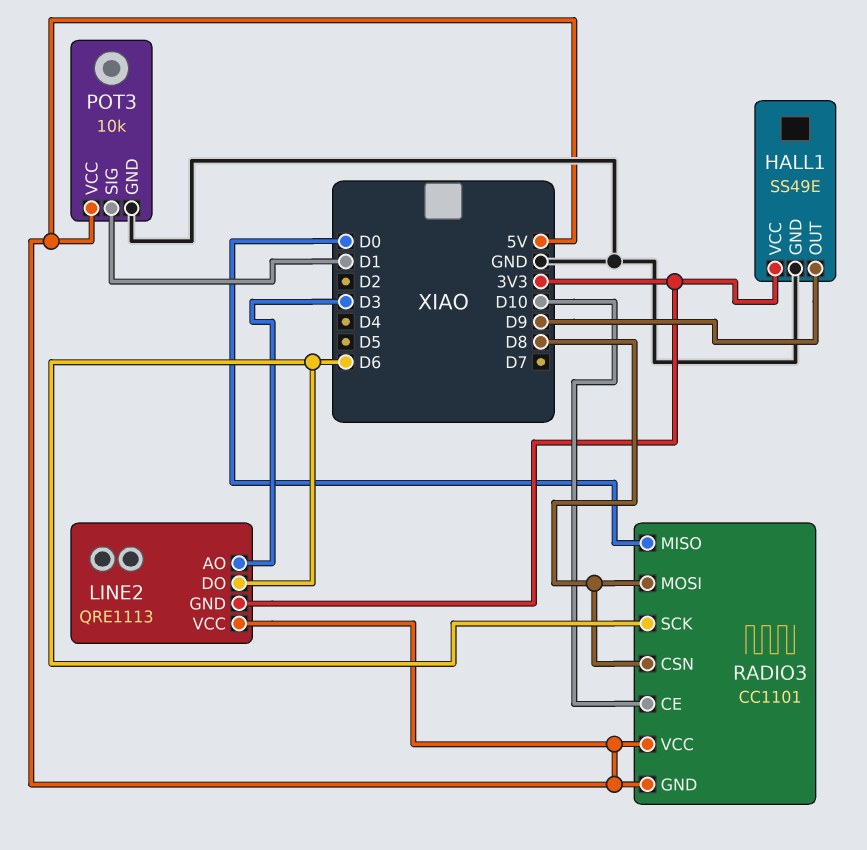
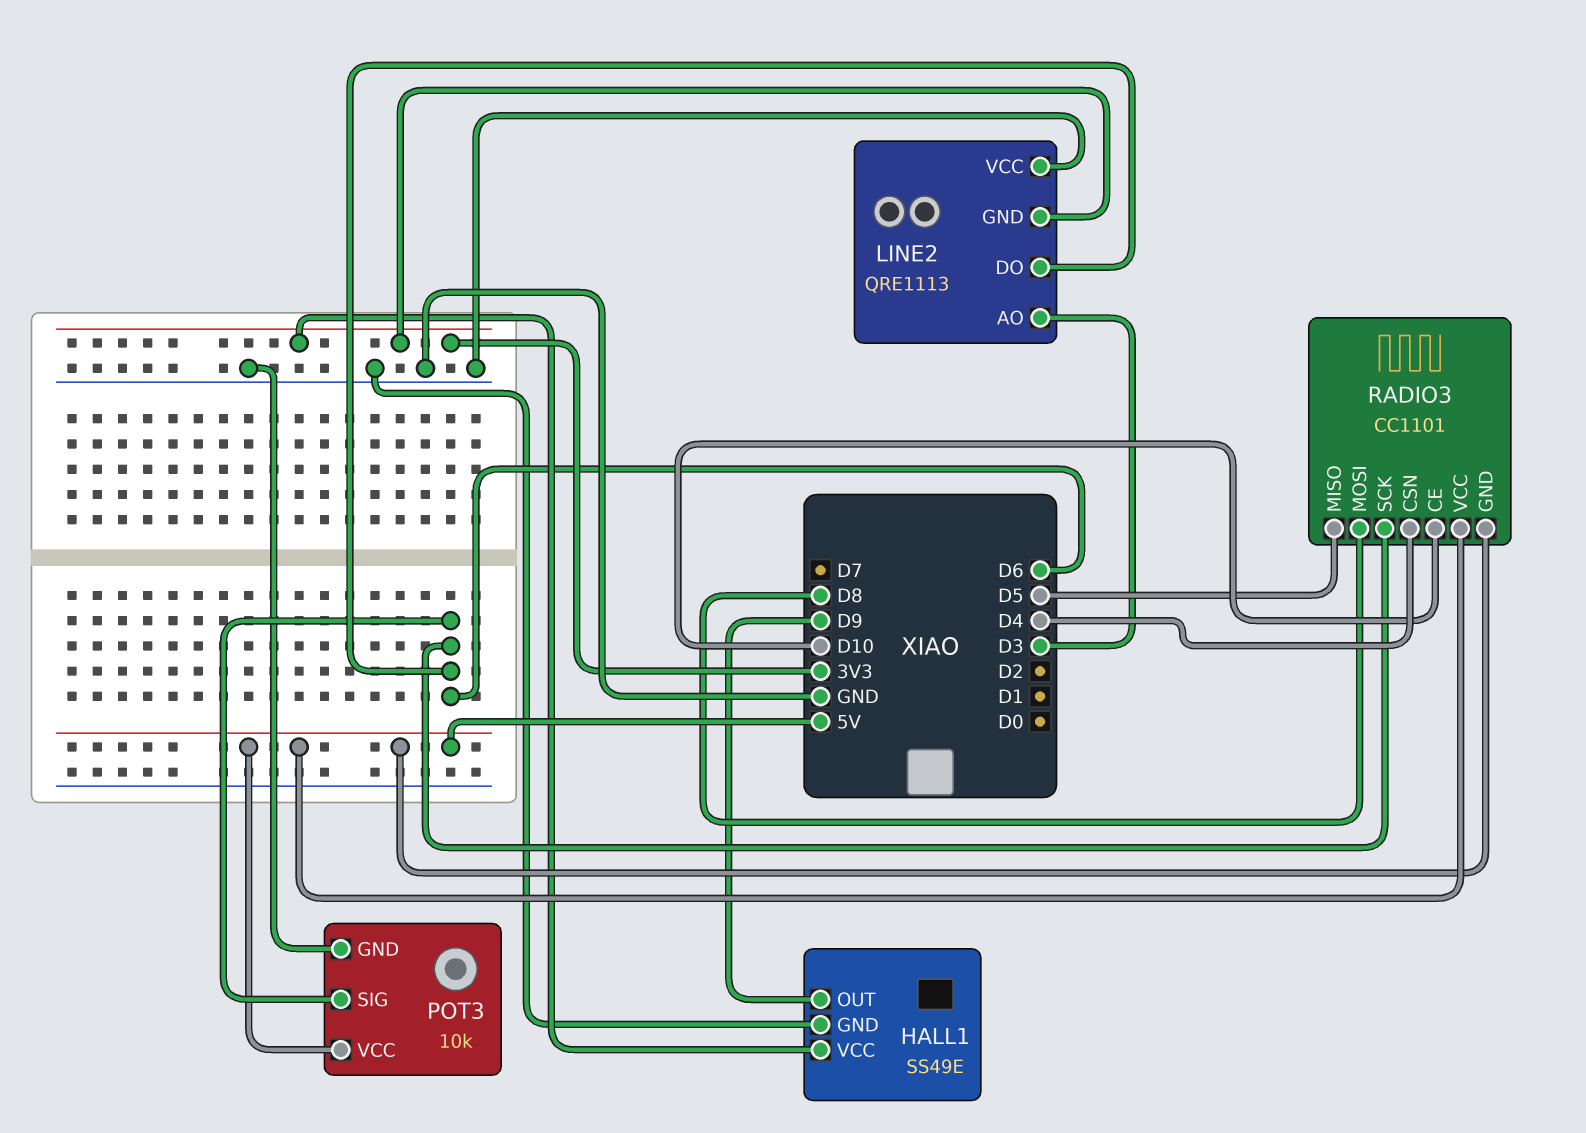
LINE2 pin VCC: 5V -> GND
POT3 pin SIG: D1 -> D6
RADIO3 pin CSN: D8 -> D4
RADIO3 pin MISO: D0 -> D5

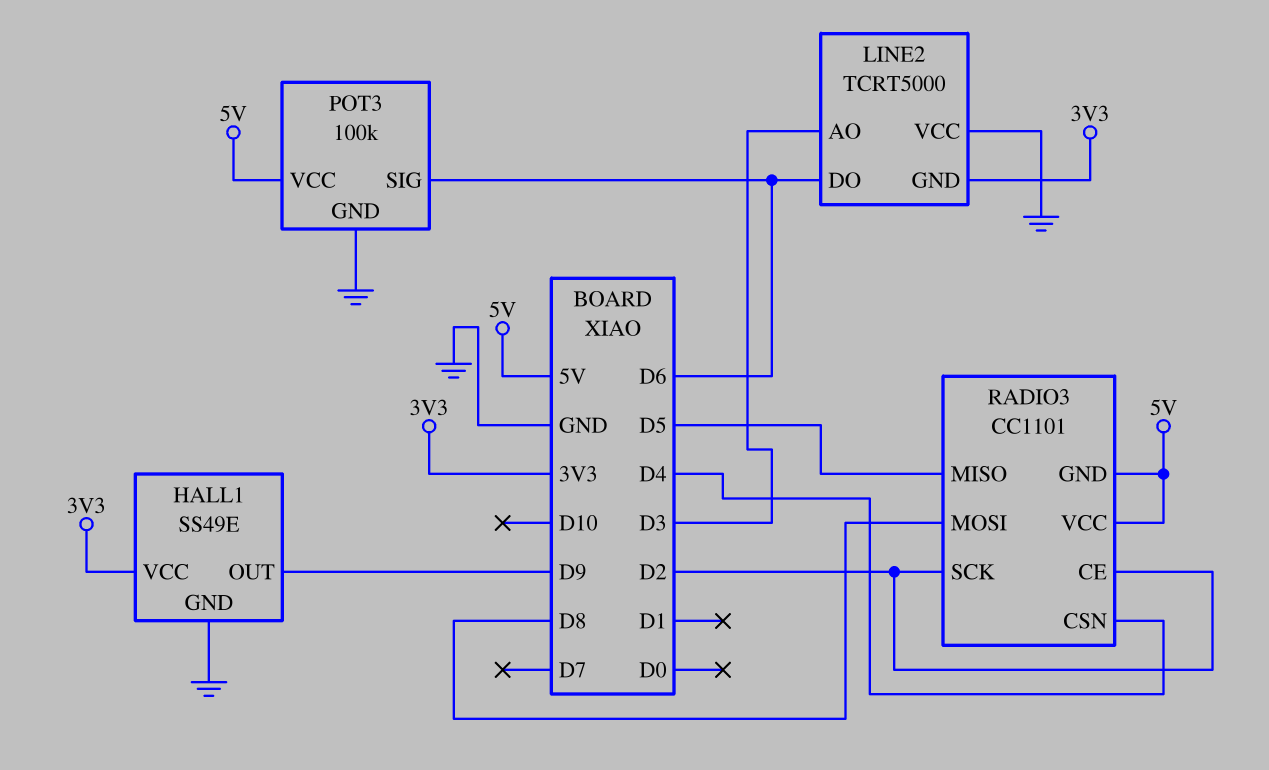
LINE2: QRE1113 -> TCRT5000
POT3: 10k -> 100k
RADIO3 pin CE: D10 -> D2
RADIO3 pin SCK: D6 -> D2

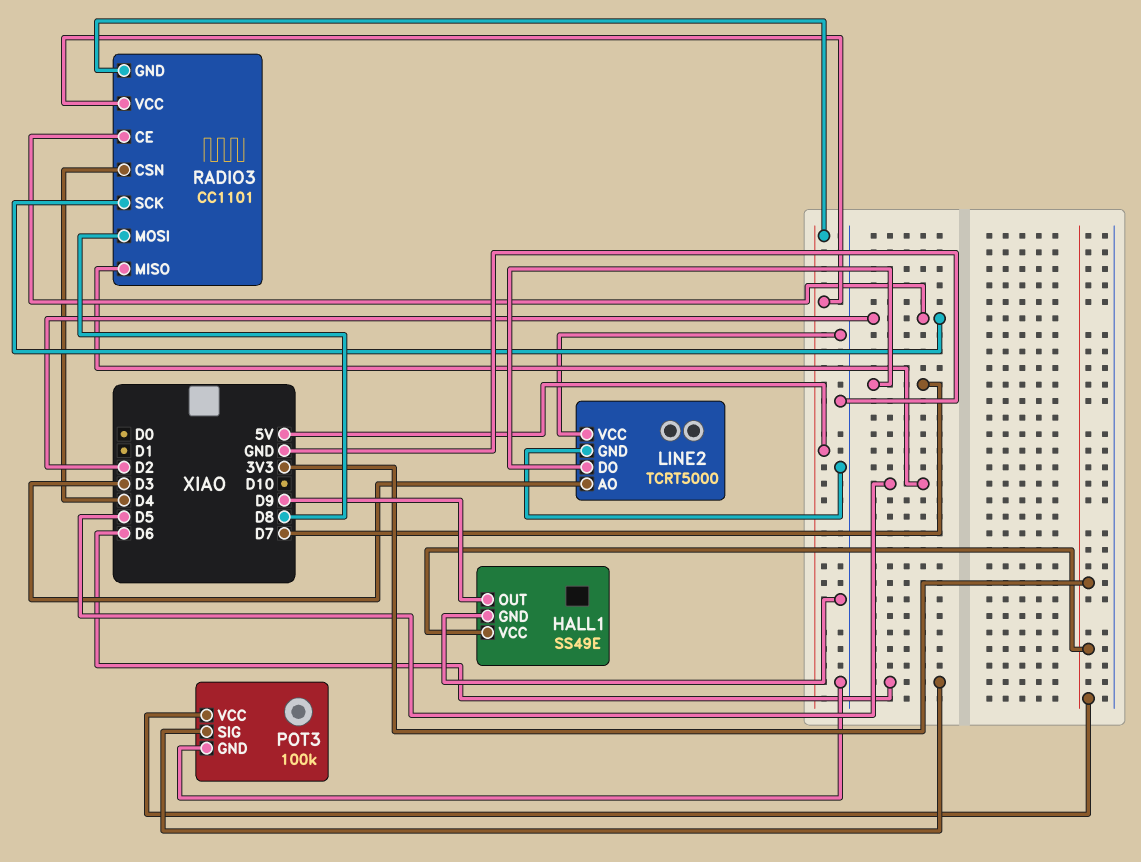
LINE2 pin DO: D6 -> D7
LINE2 pin GND: 3V3 -> GND
POT3 pin VCC: 5V -> 3V3

